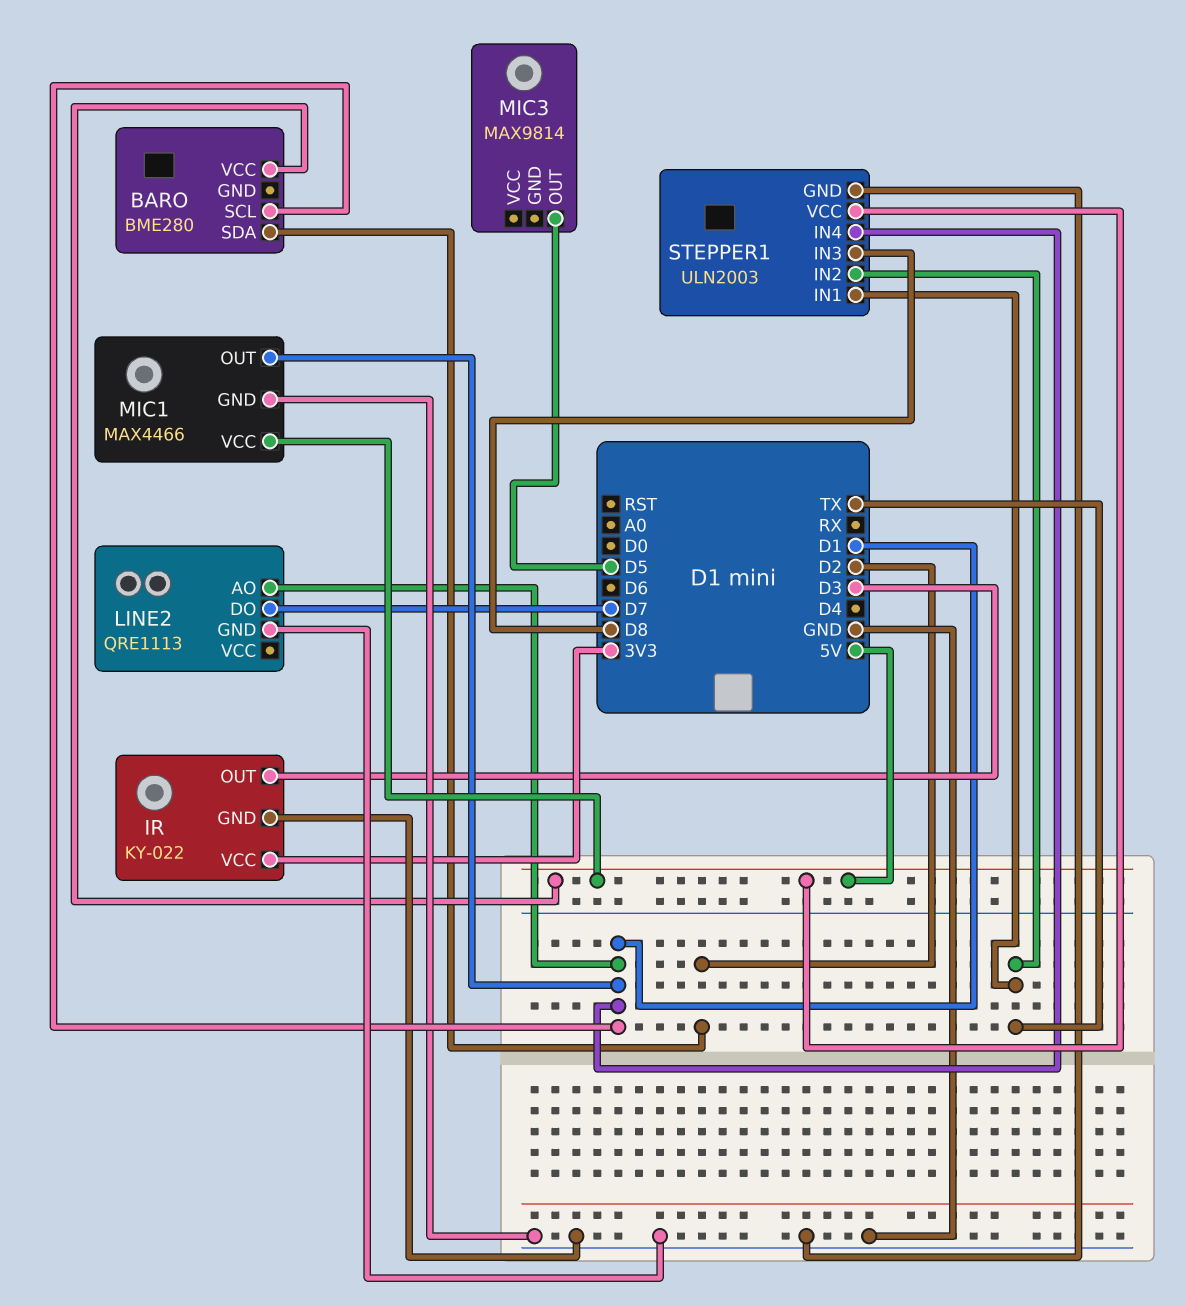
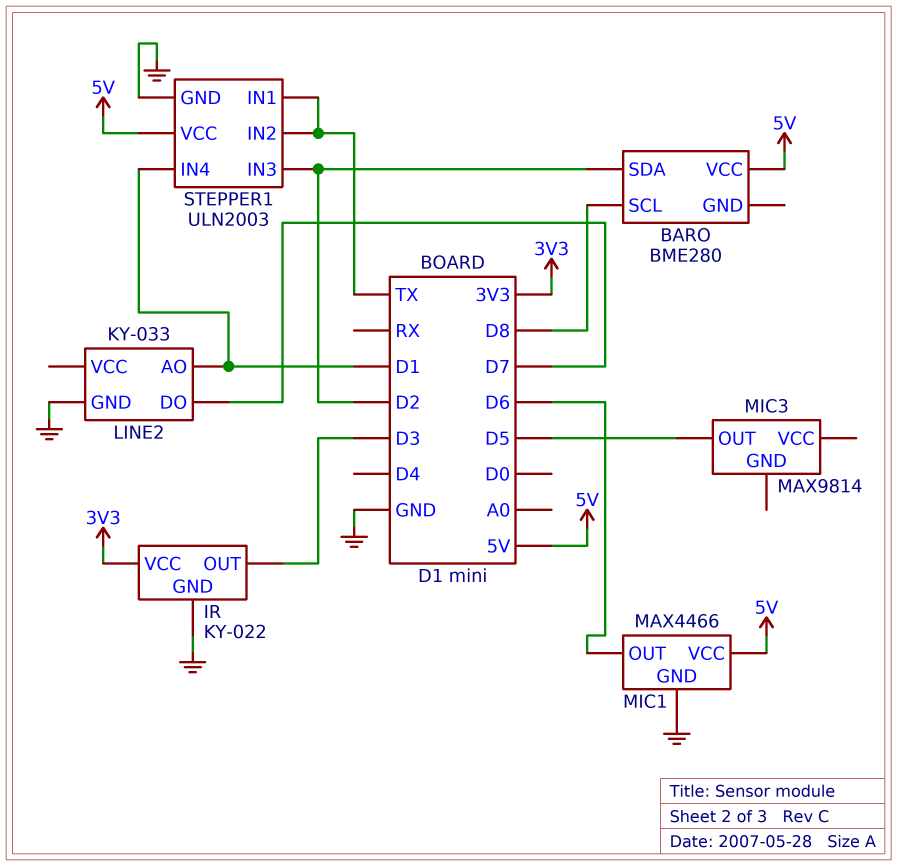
BARO pin SCL: D1 -> D8
LINE2: QRE1113 -> KY-033
MIC1 pin OUT: D1 -> D6
STEPPER1 pin IN3: D8 -> D2

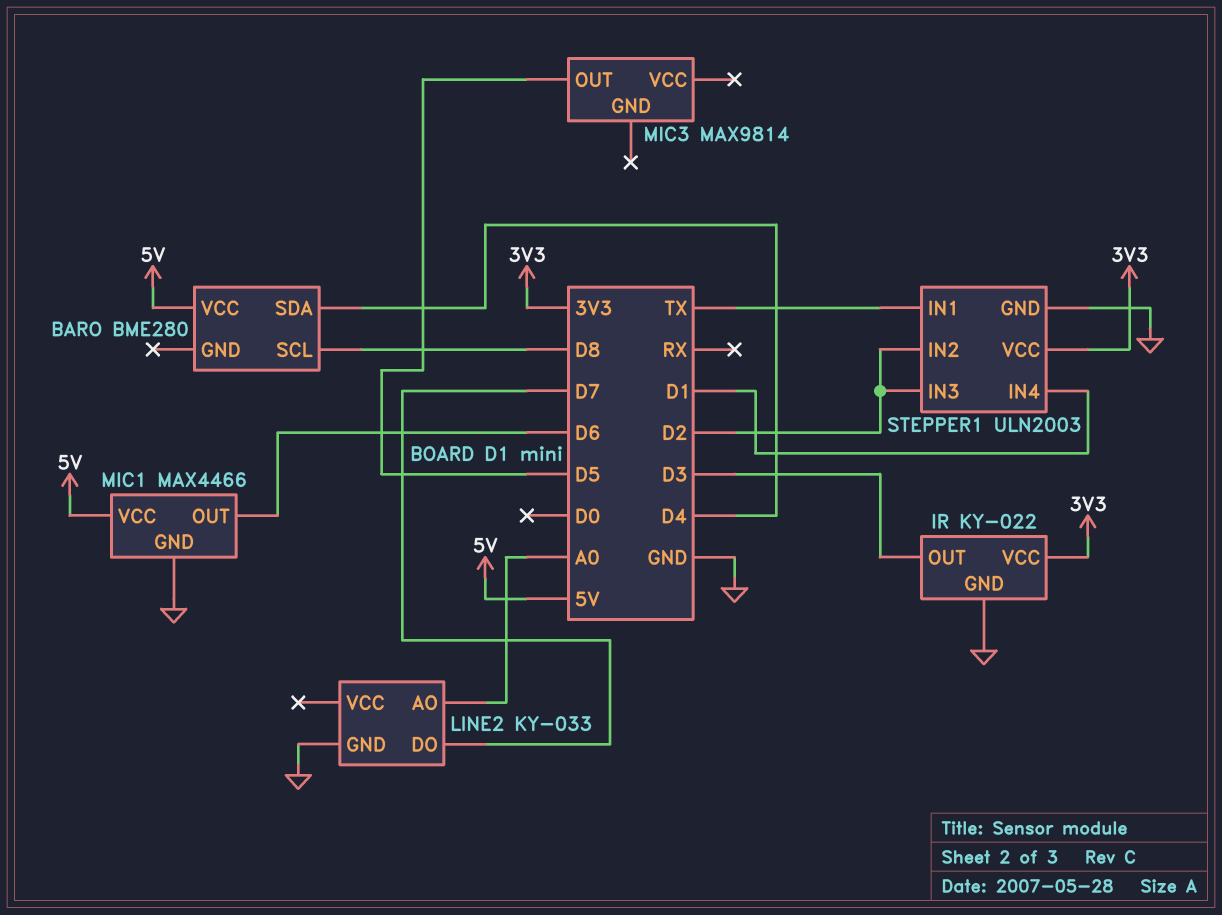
BARO pin SDA: D2 -> D4
LINE2 pin AO: D1 -> A0
STEPPER1 pin IN2: TX -> D2
STEPPER1 pin VCC: 5V -> 3V3

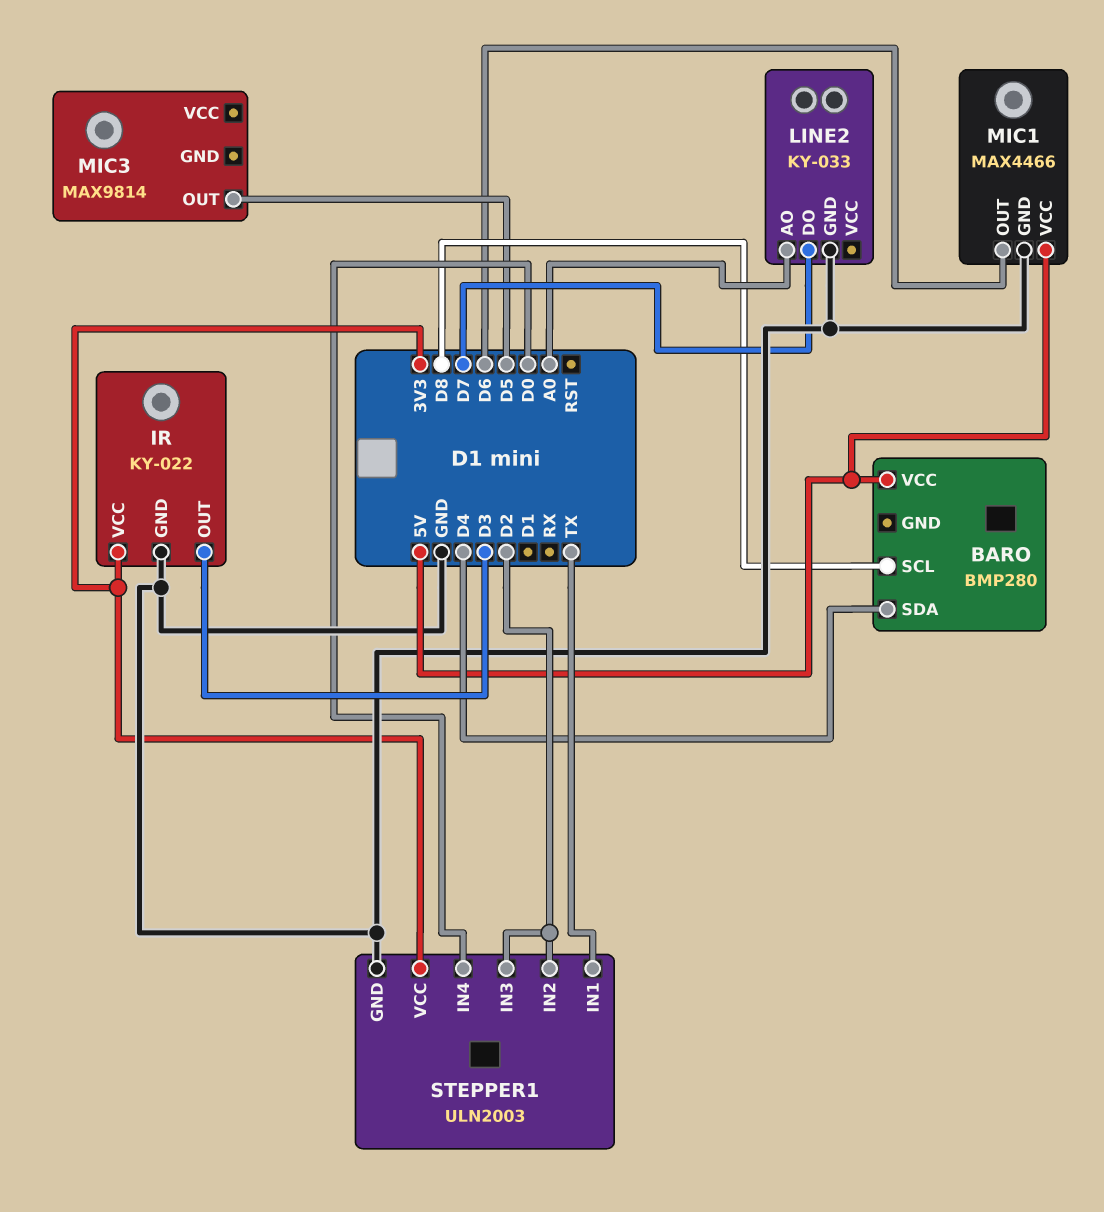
BARO: BME280 -> BMP280
STEPPER1 pin IN4: D1 -> D0

